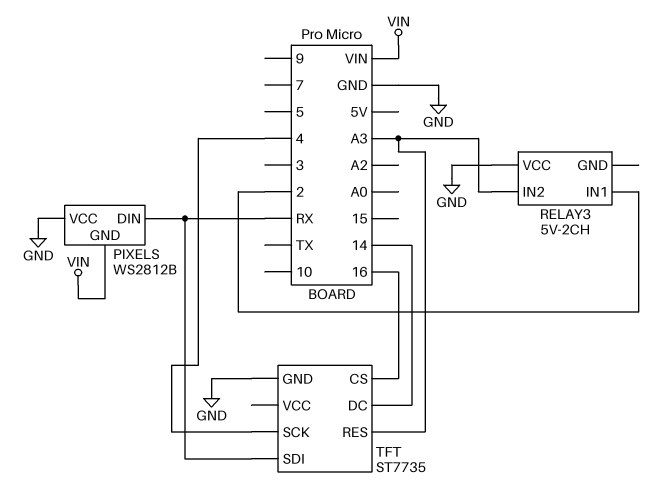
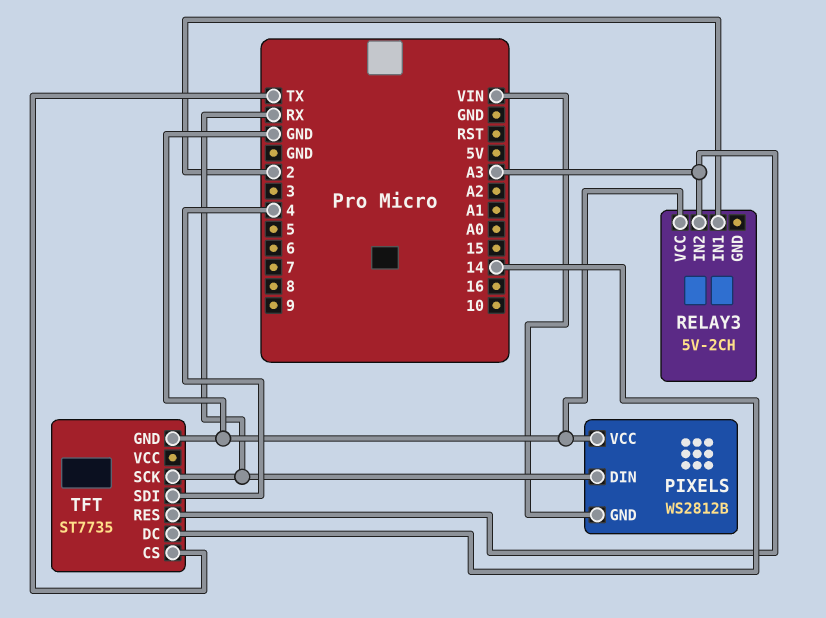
TFT pin CS: 16 -> TX
TFT pin SCK: 4 -> RX
TFT pin SDI: RX -> 4

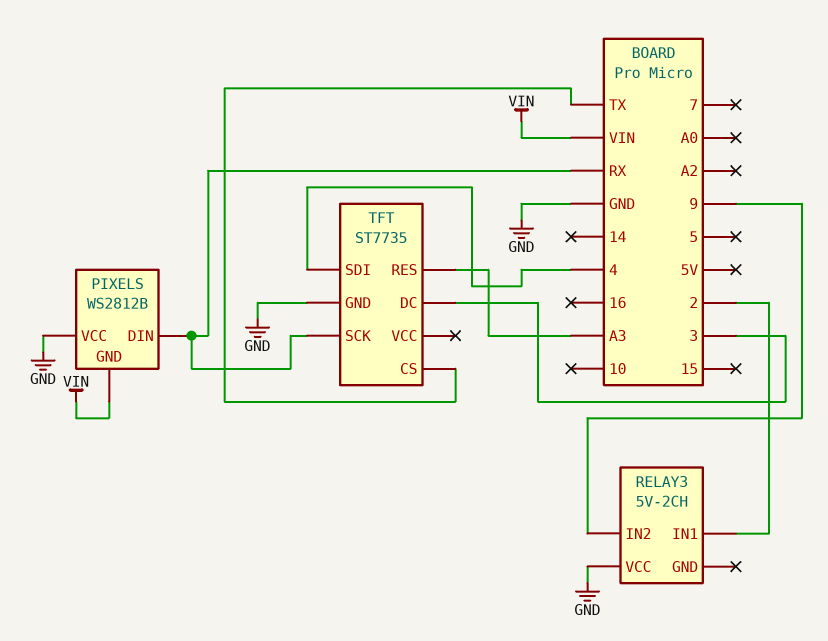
RELAY3 pin IN2: A3 -> 9
TFT pin DC: 14 -> 3

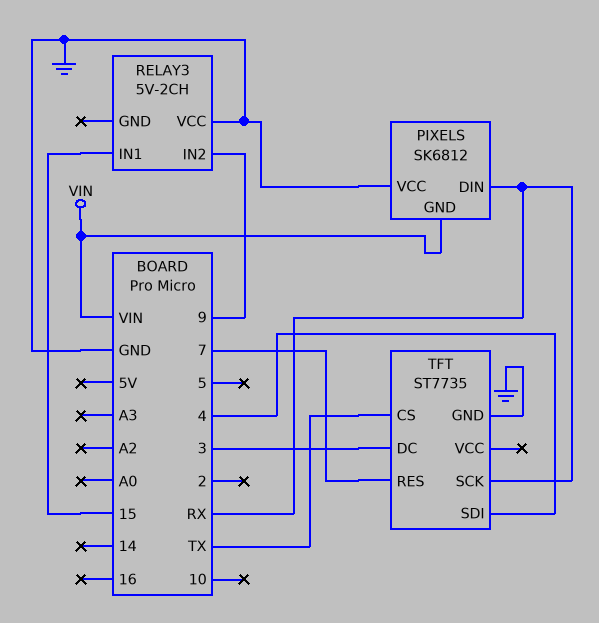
PIXELS: WS2812B -> SK6812
RELAY3 pin IN1: 2 -> 15
TFT pin RES: A3 -> 7

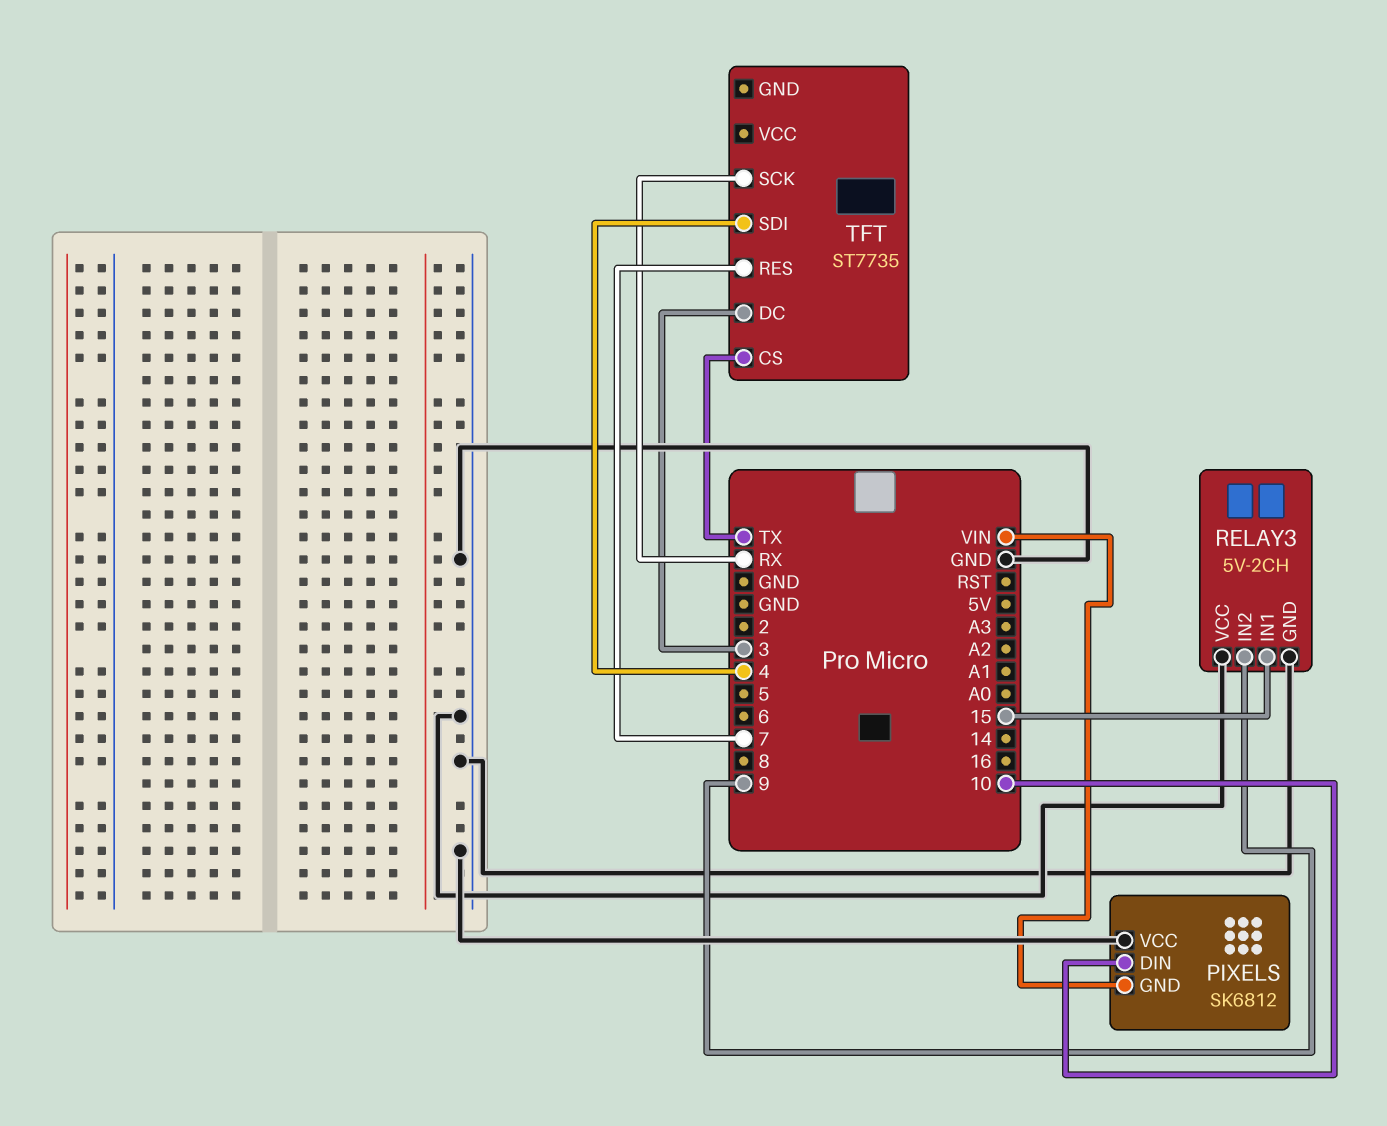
PIXELS pin DIN: RX -> 10
RELAY3 pin GND: none -> GND
TFT pin GND: GND -> none

